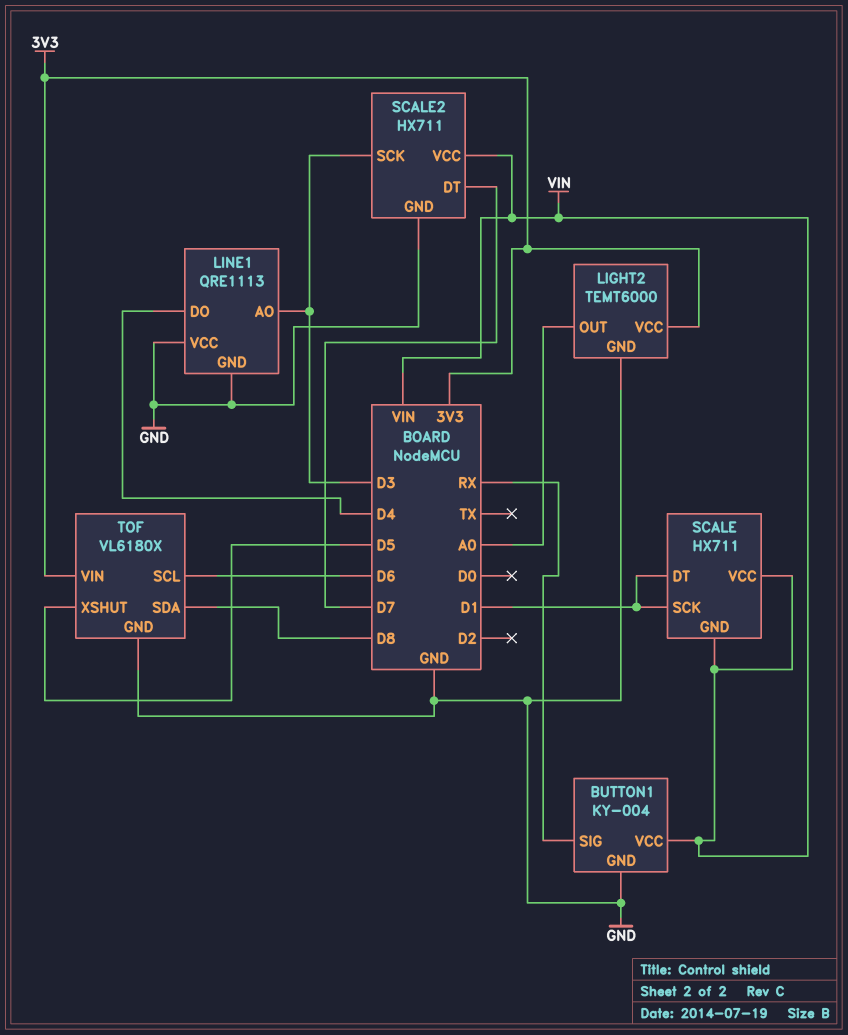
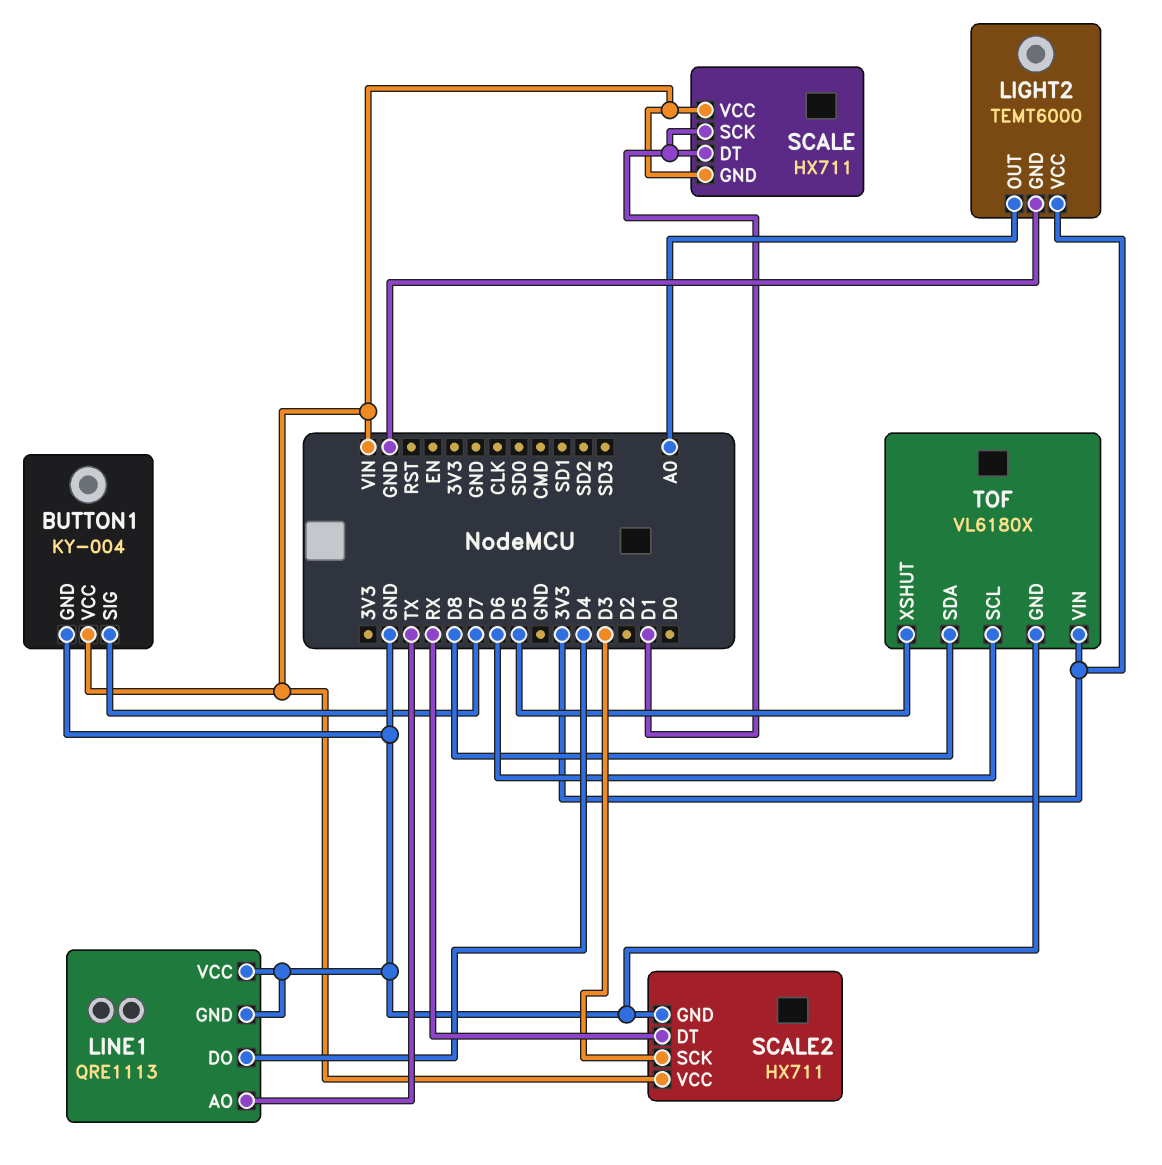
BUTTON1 pin SIG: RX -> D7
LINE1 pin AO: D3 -> TX
SCALE2 pin DT: D7 -> RX

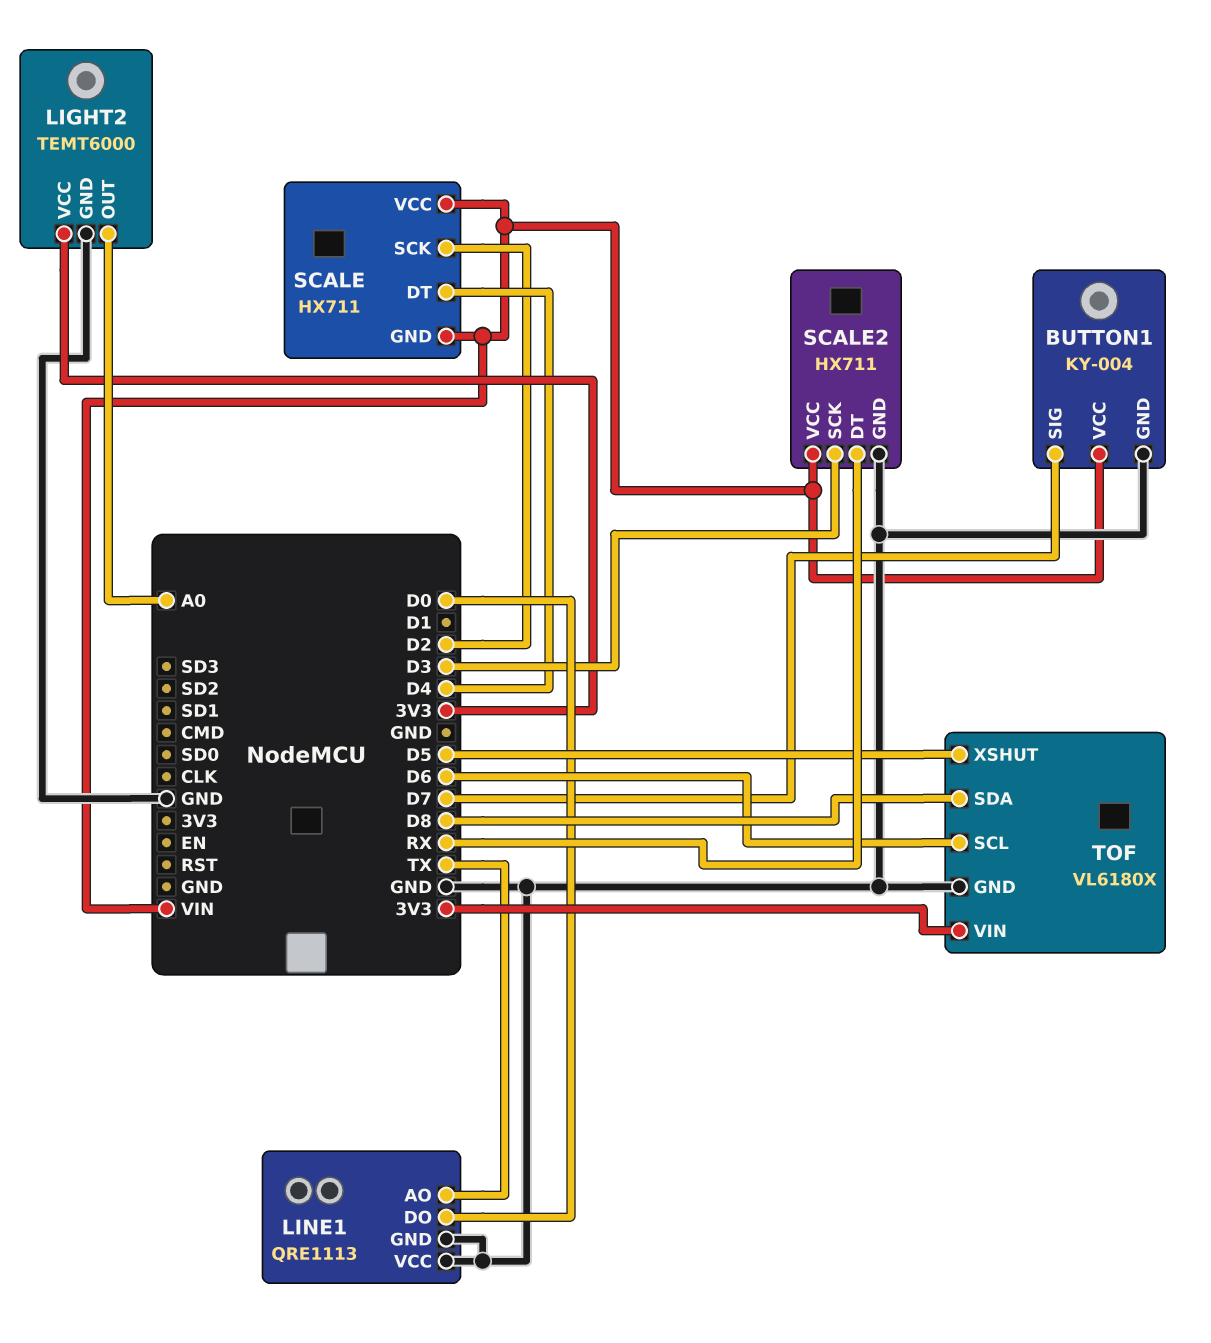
LINE1 pin DO: D4 -> D0
SCALE pin DT: D1 -> D4
SCALE pin SCK: D1 -> D2

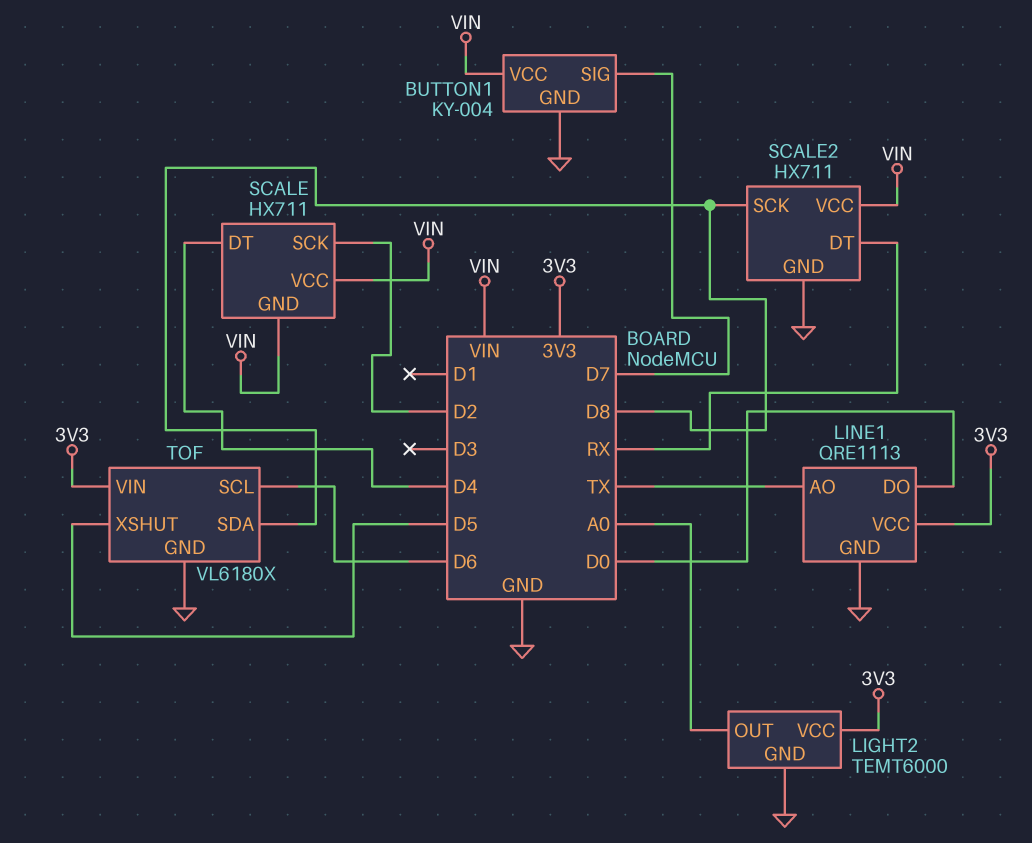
LINE1 pin VCC: GND -> 3V3
SCALE2 pin SCK: D3 -> D8

